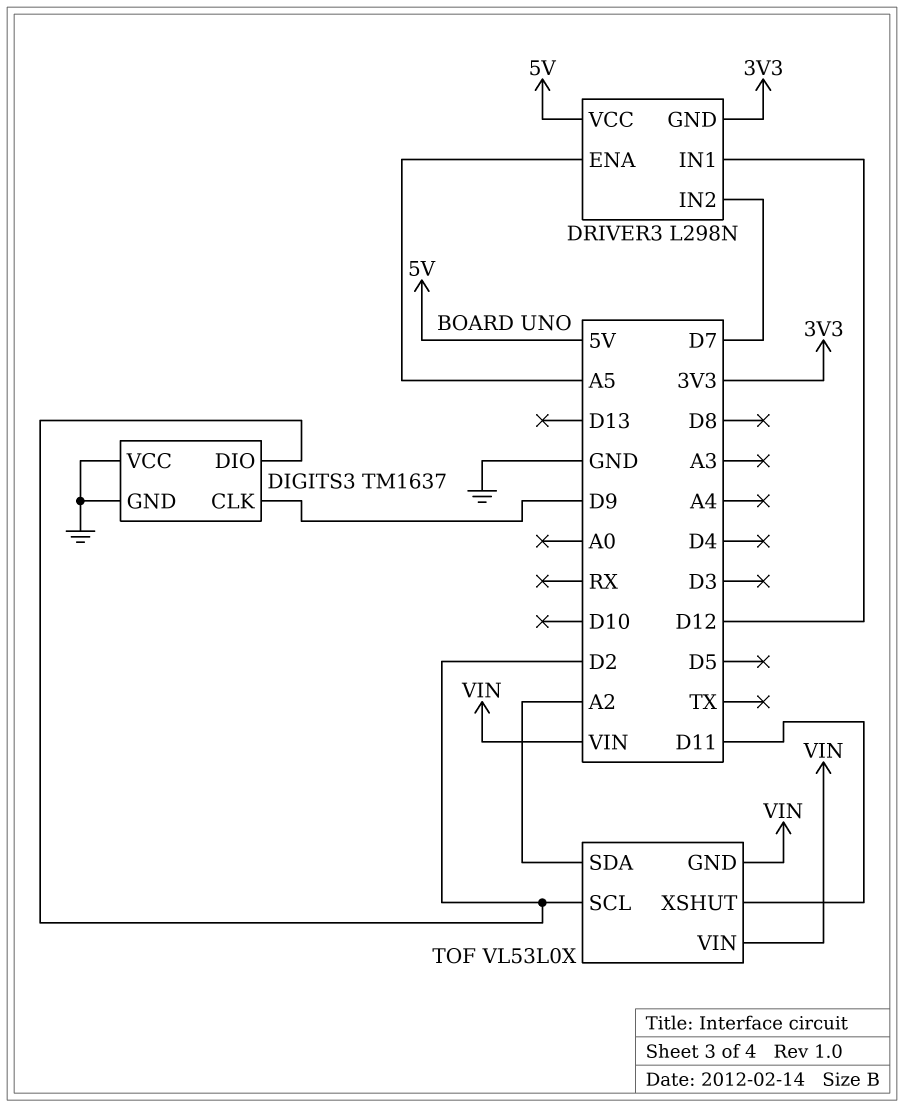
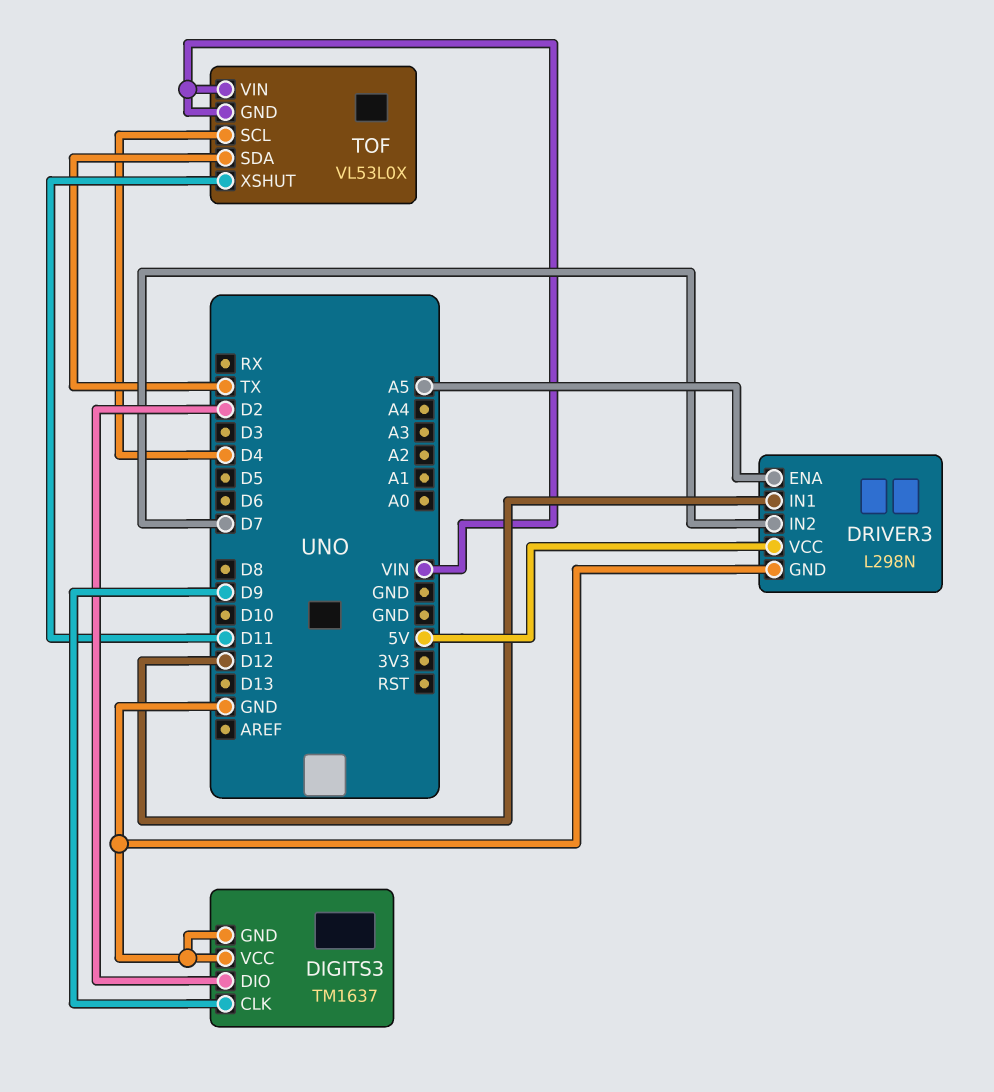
DRIVER3 pin GND: 3V3 -> GND
TOF pin SCL: D2 -> D4
TOF pin SDA: A2 -> TX

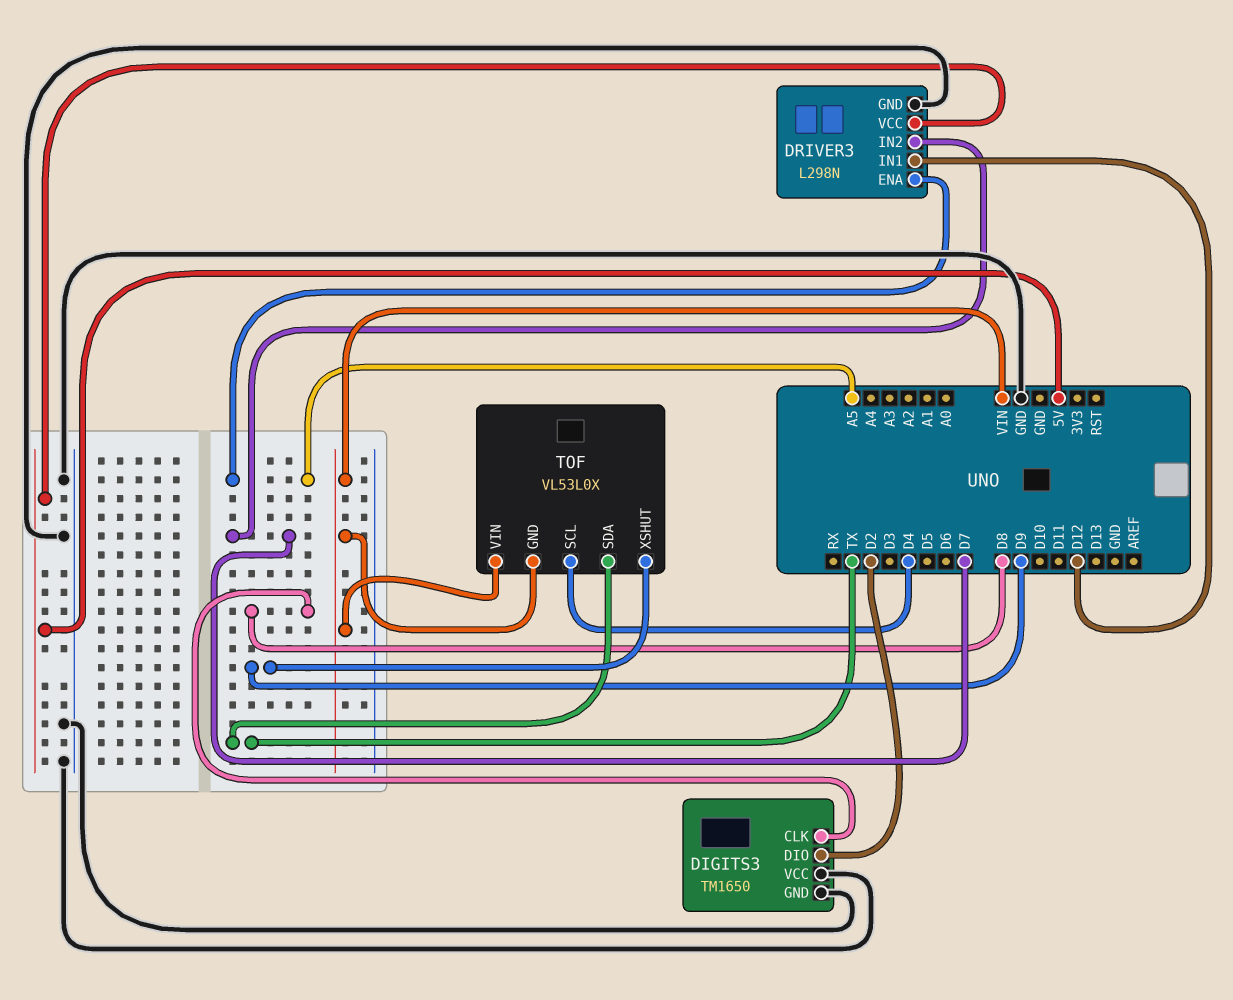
DIGITS3: TM1637 -> TM1650
DIGITS3 pin CLK: D9 -> D8
TOF pin XSHUT: D11 -> D9

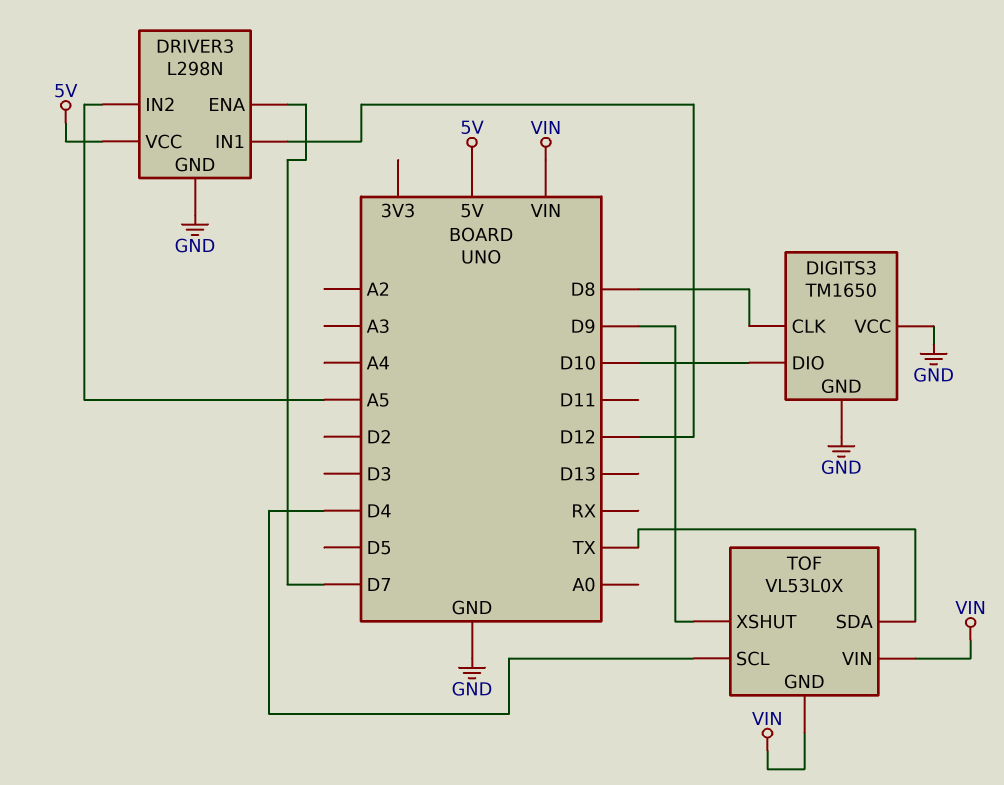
DIGITS3 pin DIO: D2 -> D10
DRIVER3 pin ENA: A5 -> D7
DRIVER3 pin IN2: D7 -> A5

